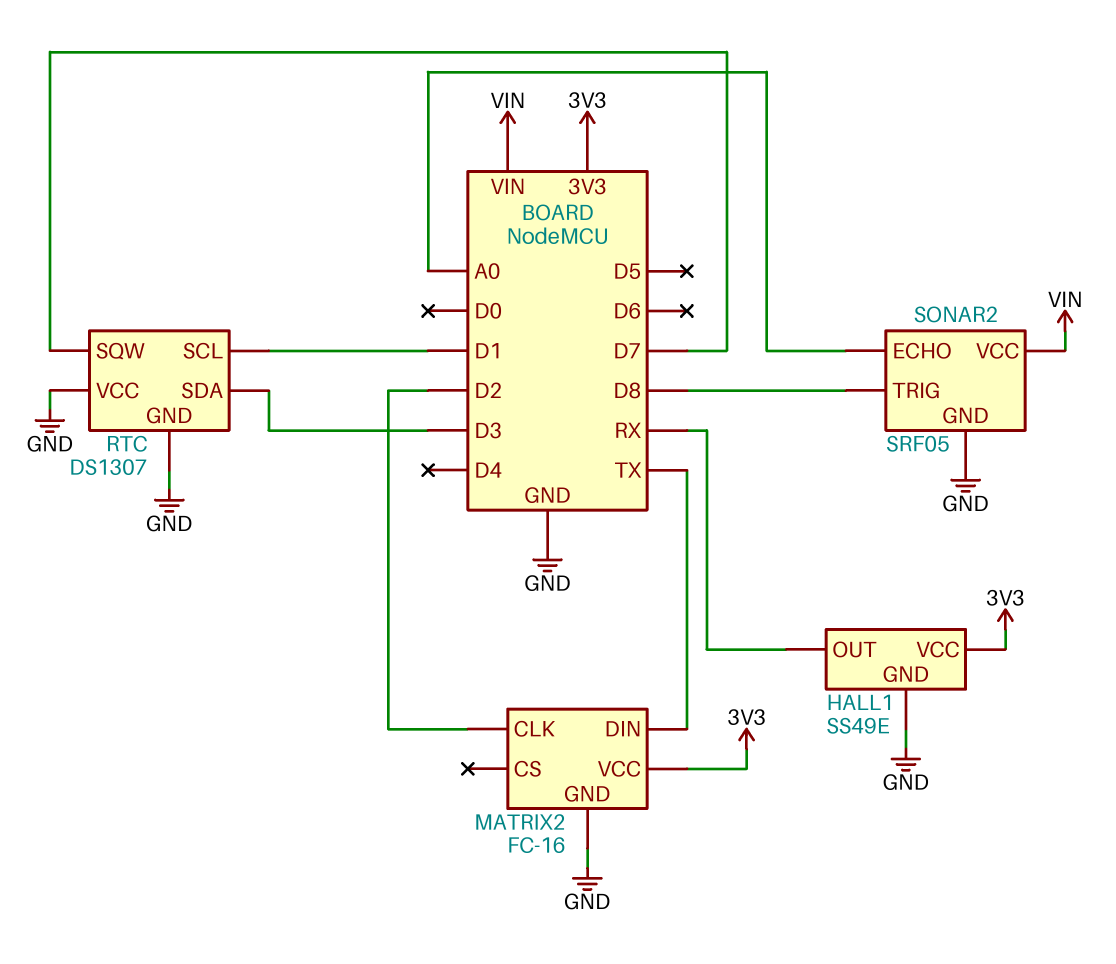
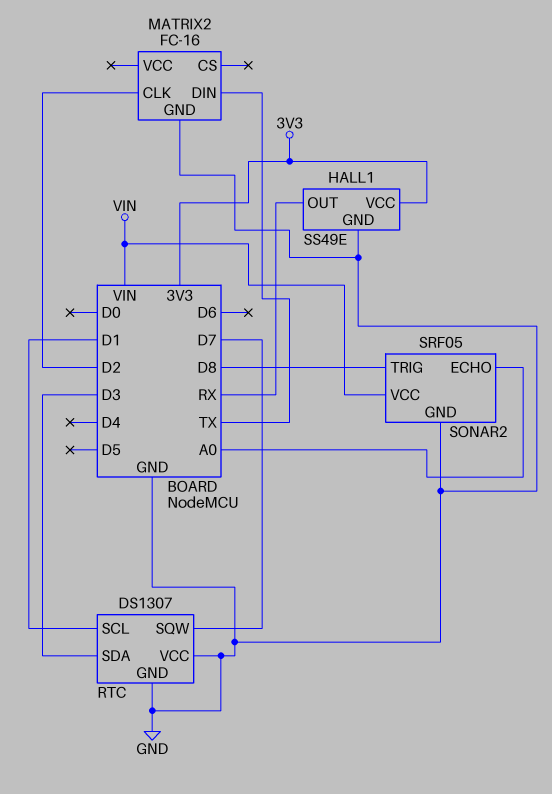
MATRIX2 pin VCC: 3V3 -> none

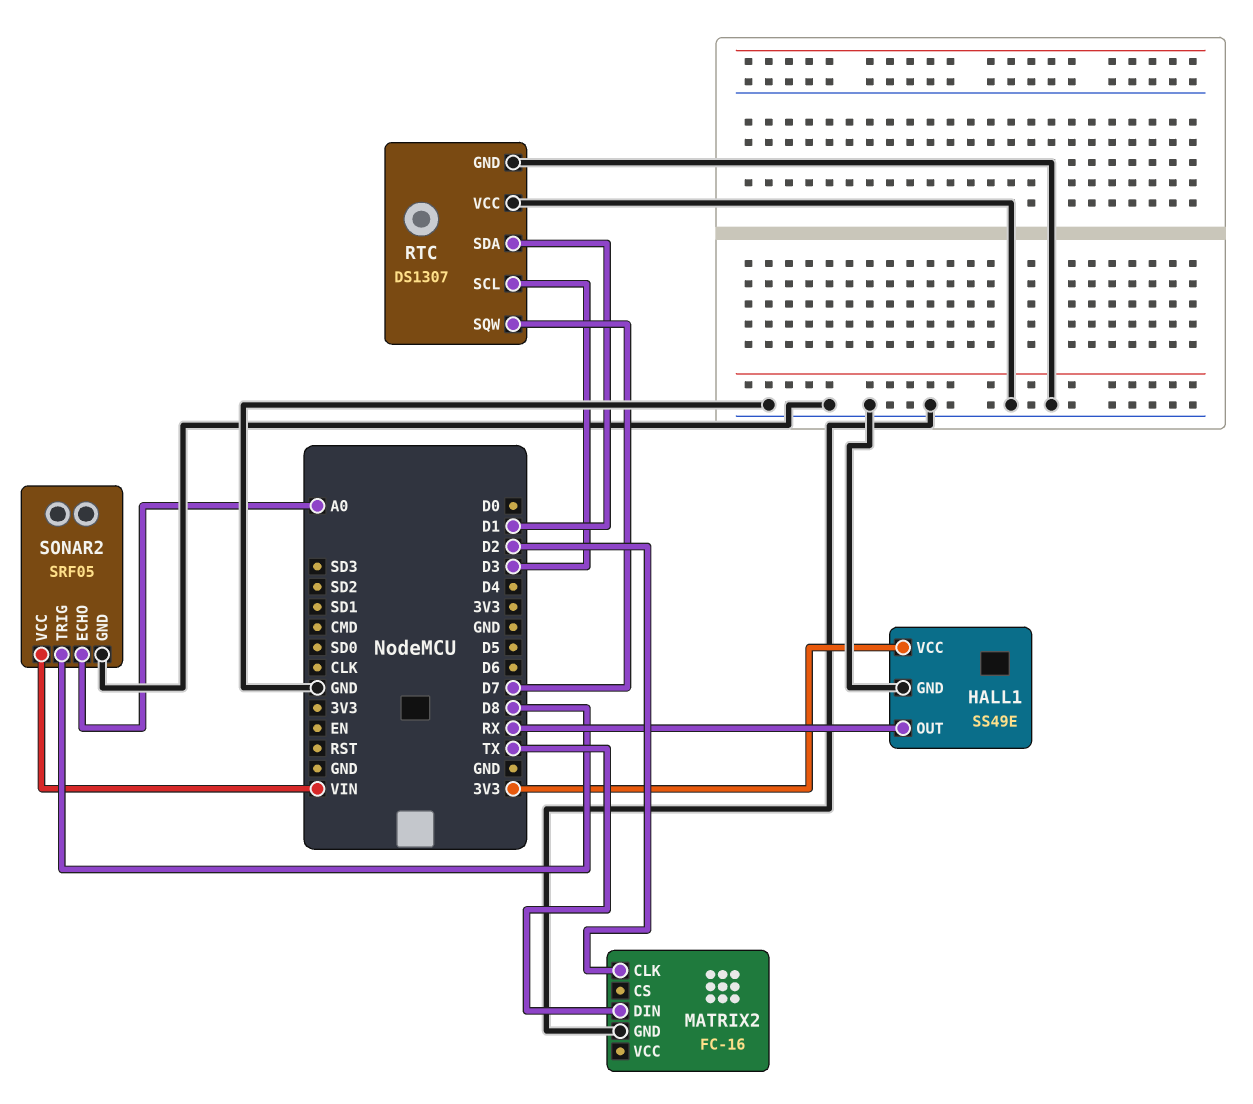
RTC pin SCL: D1 -> D3
RTC pin SDA: D3 -> D1

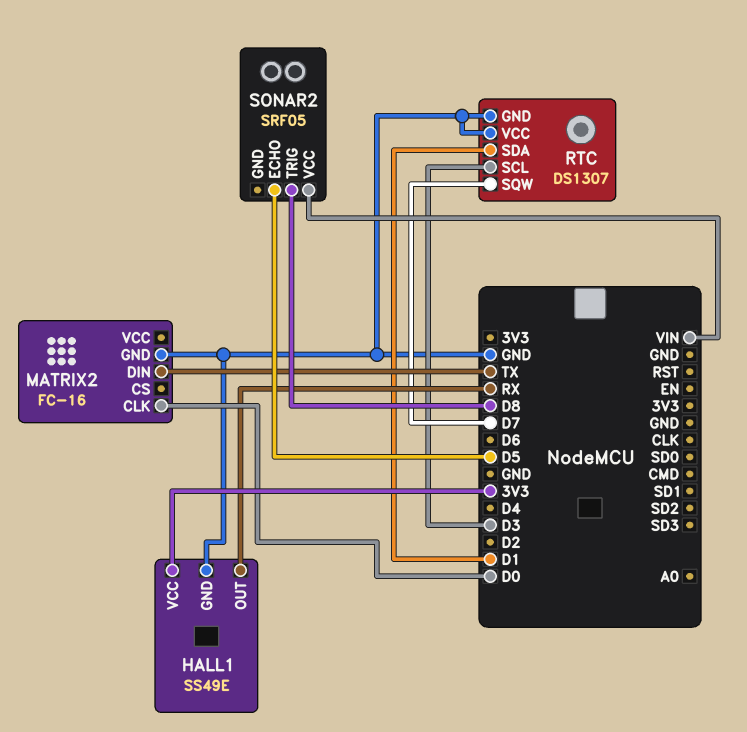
MATRIX2 pin CLK: D2 -> D0
SONAR2 pin ECHO: A0 -> D5
SONAR2 pin GND: GND -> none

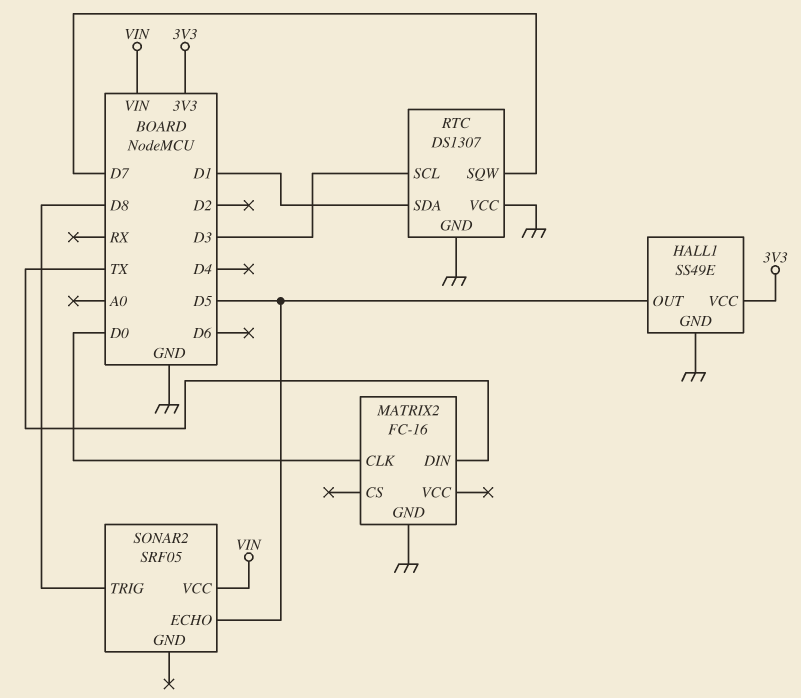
HALL1 pin OUT: RX -> D5

